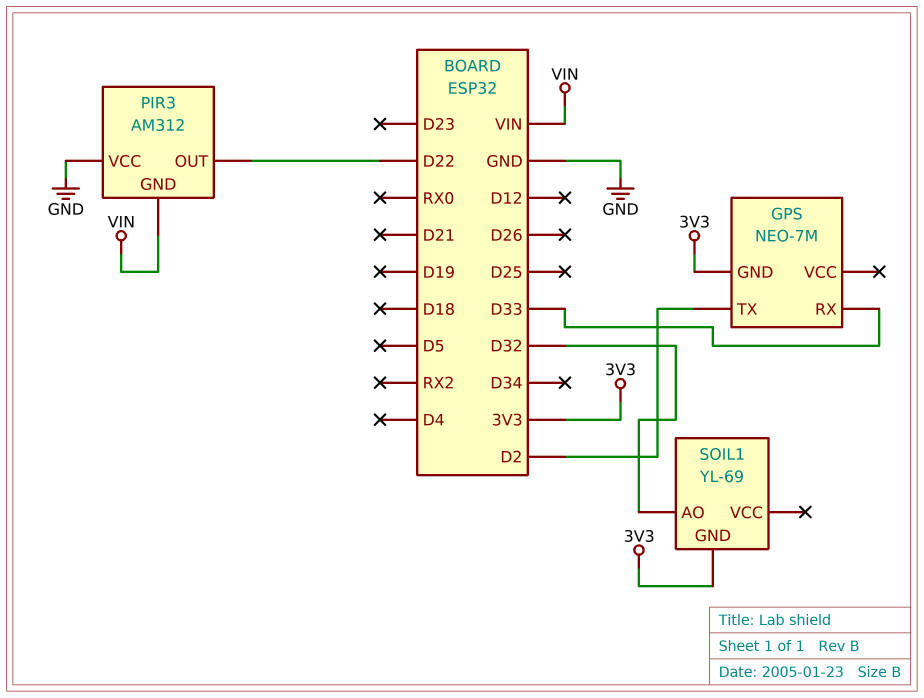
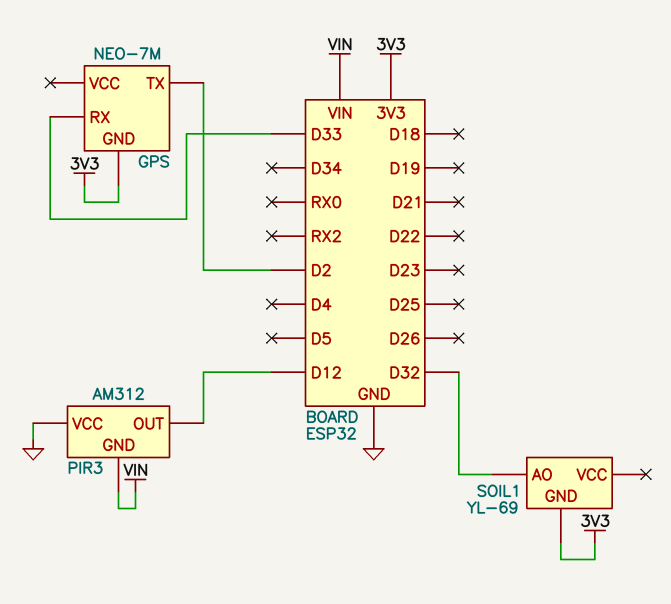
PIR3 pin OUT: D22 -> D12

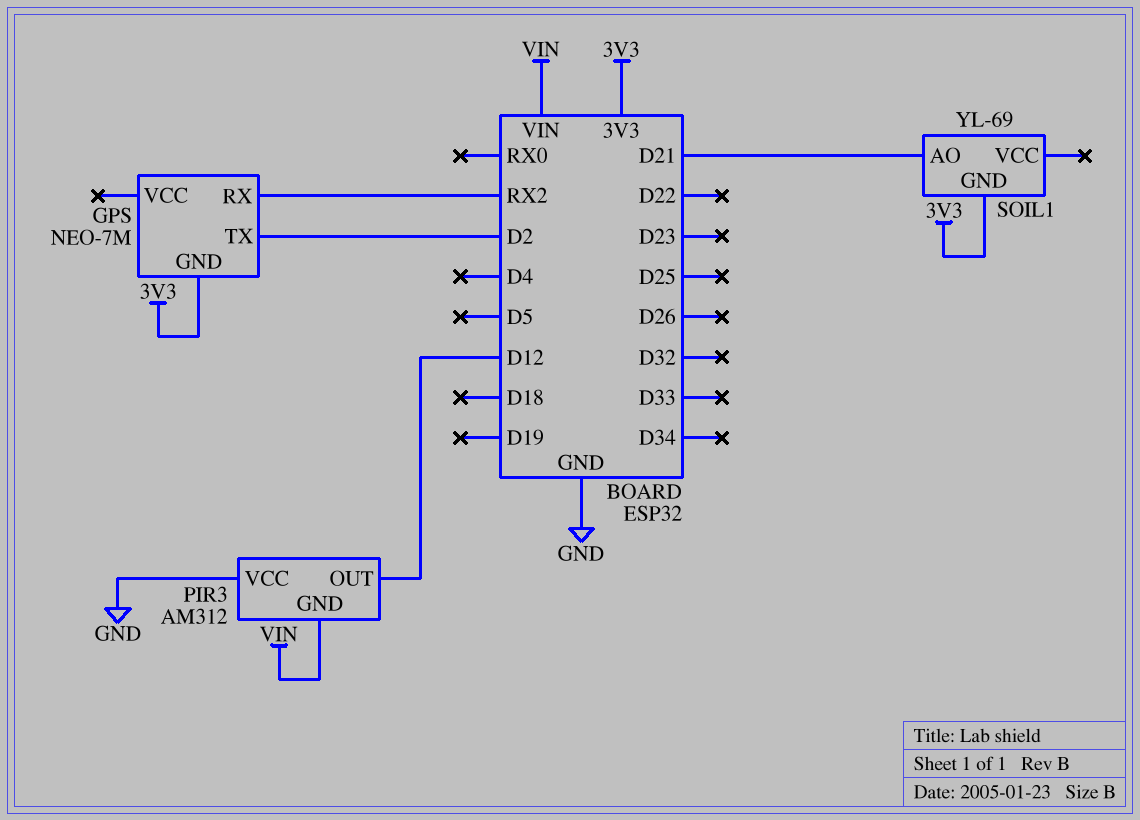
GPS pin RX: D33 -> RX2
SOIL1 pin AO: D32 -> D21

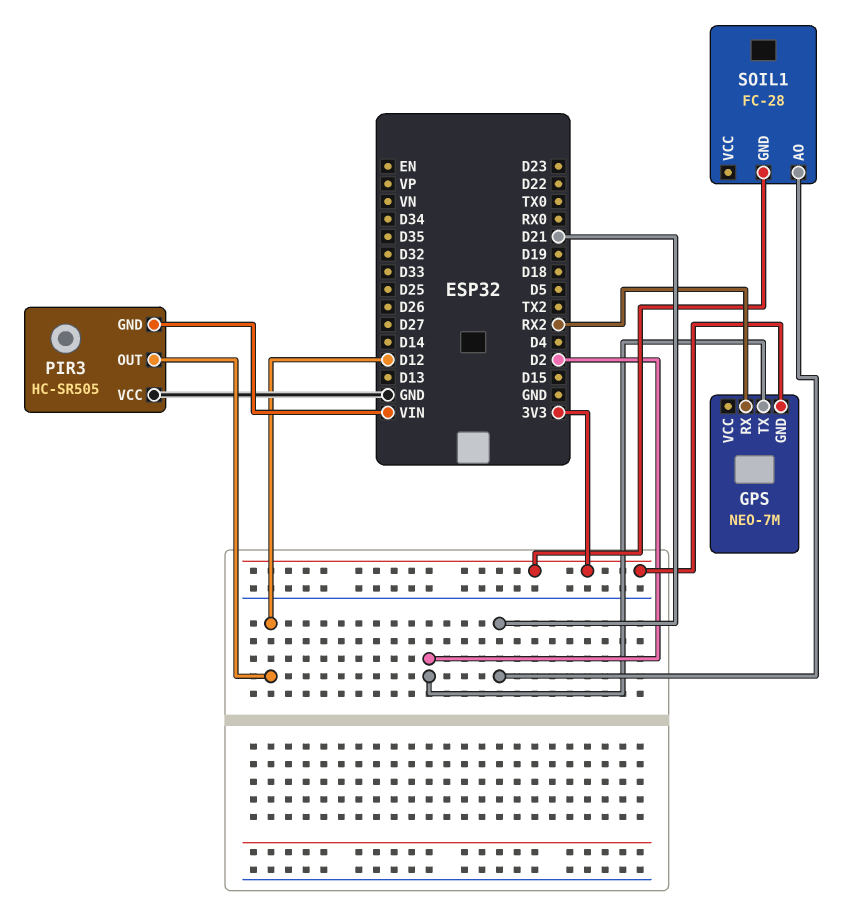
PIR3: AM312 -> HC-SR505
SOIL1: YL-69 -> FC-28

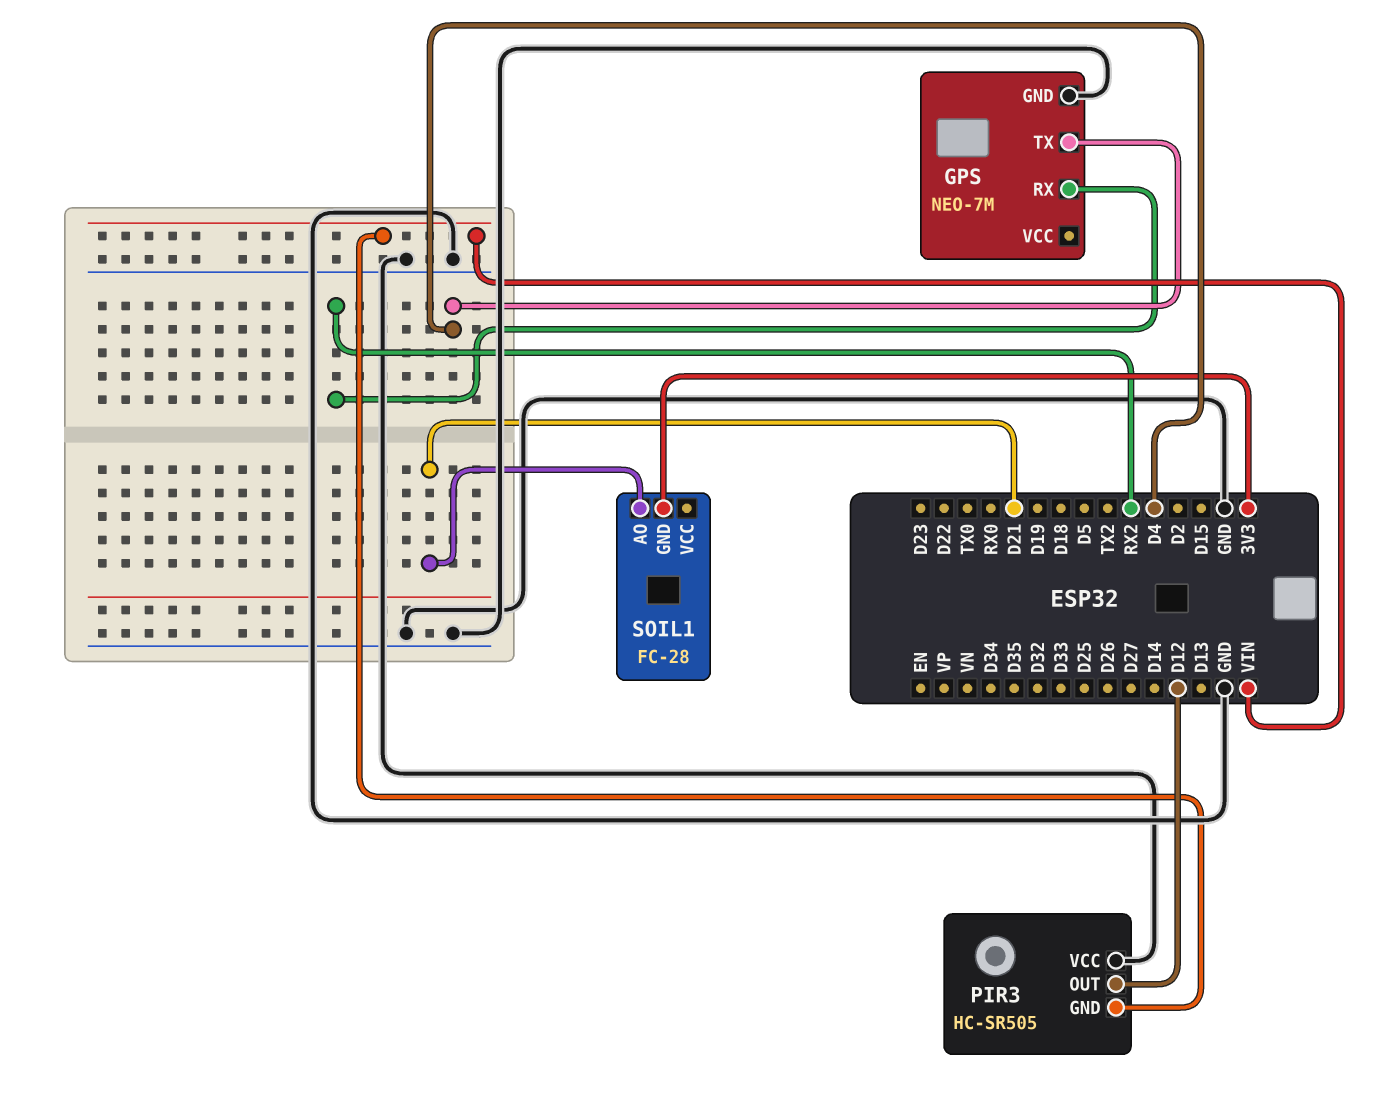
GPS pin GND: 3V3 -> GND
GPS pin TX: D2 -> D4

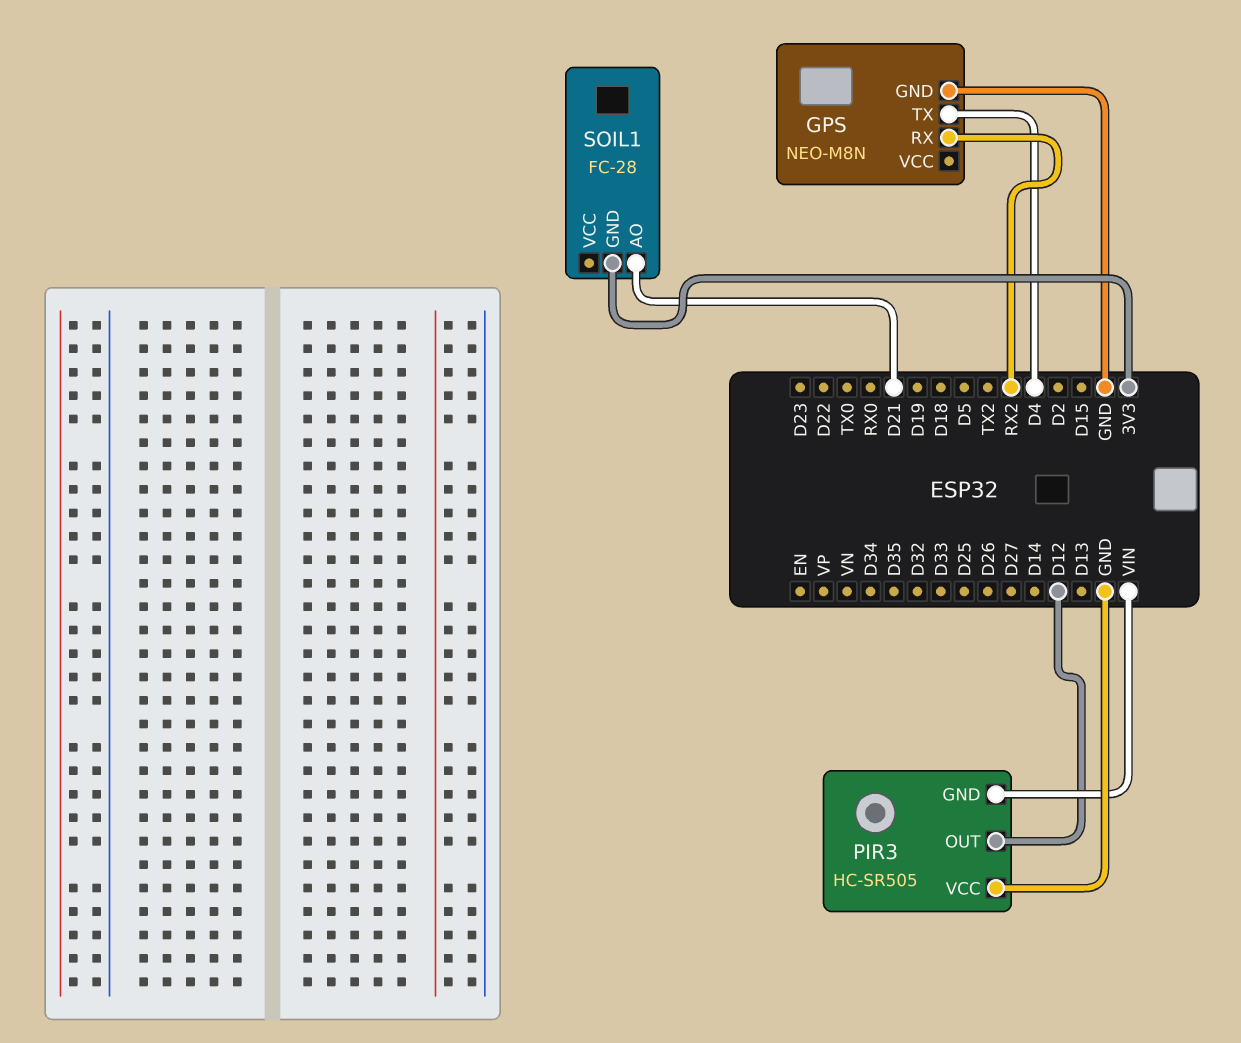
GPS: NEO-7M -> NEO-M8N

